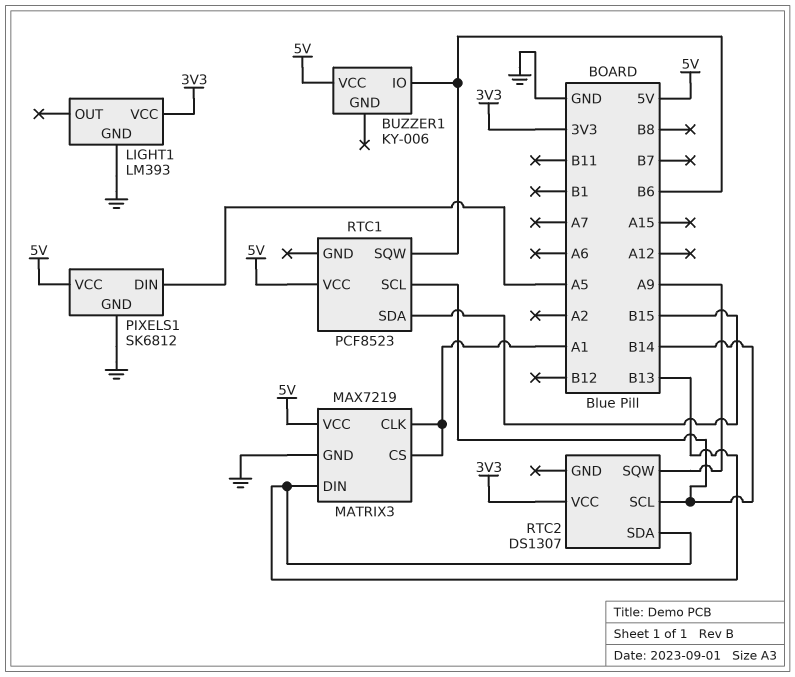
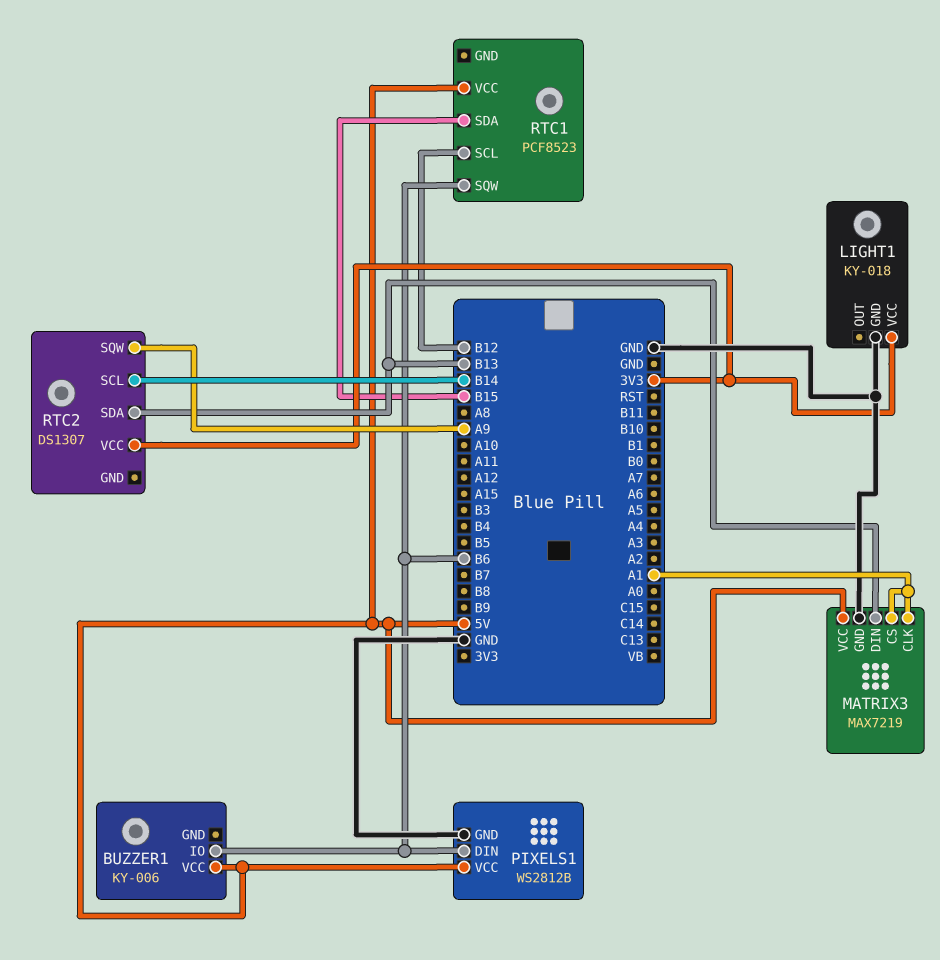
LIGHT1: LM393 -> KY-018
PIXELS1: SK6812 -> WS2812B
PIXELS1 pin DIN: A5 -> B6
RTC1 pin SCL: B14 -> B12

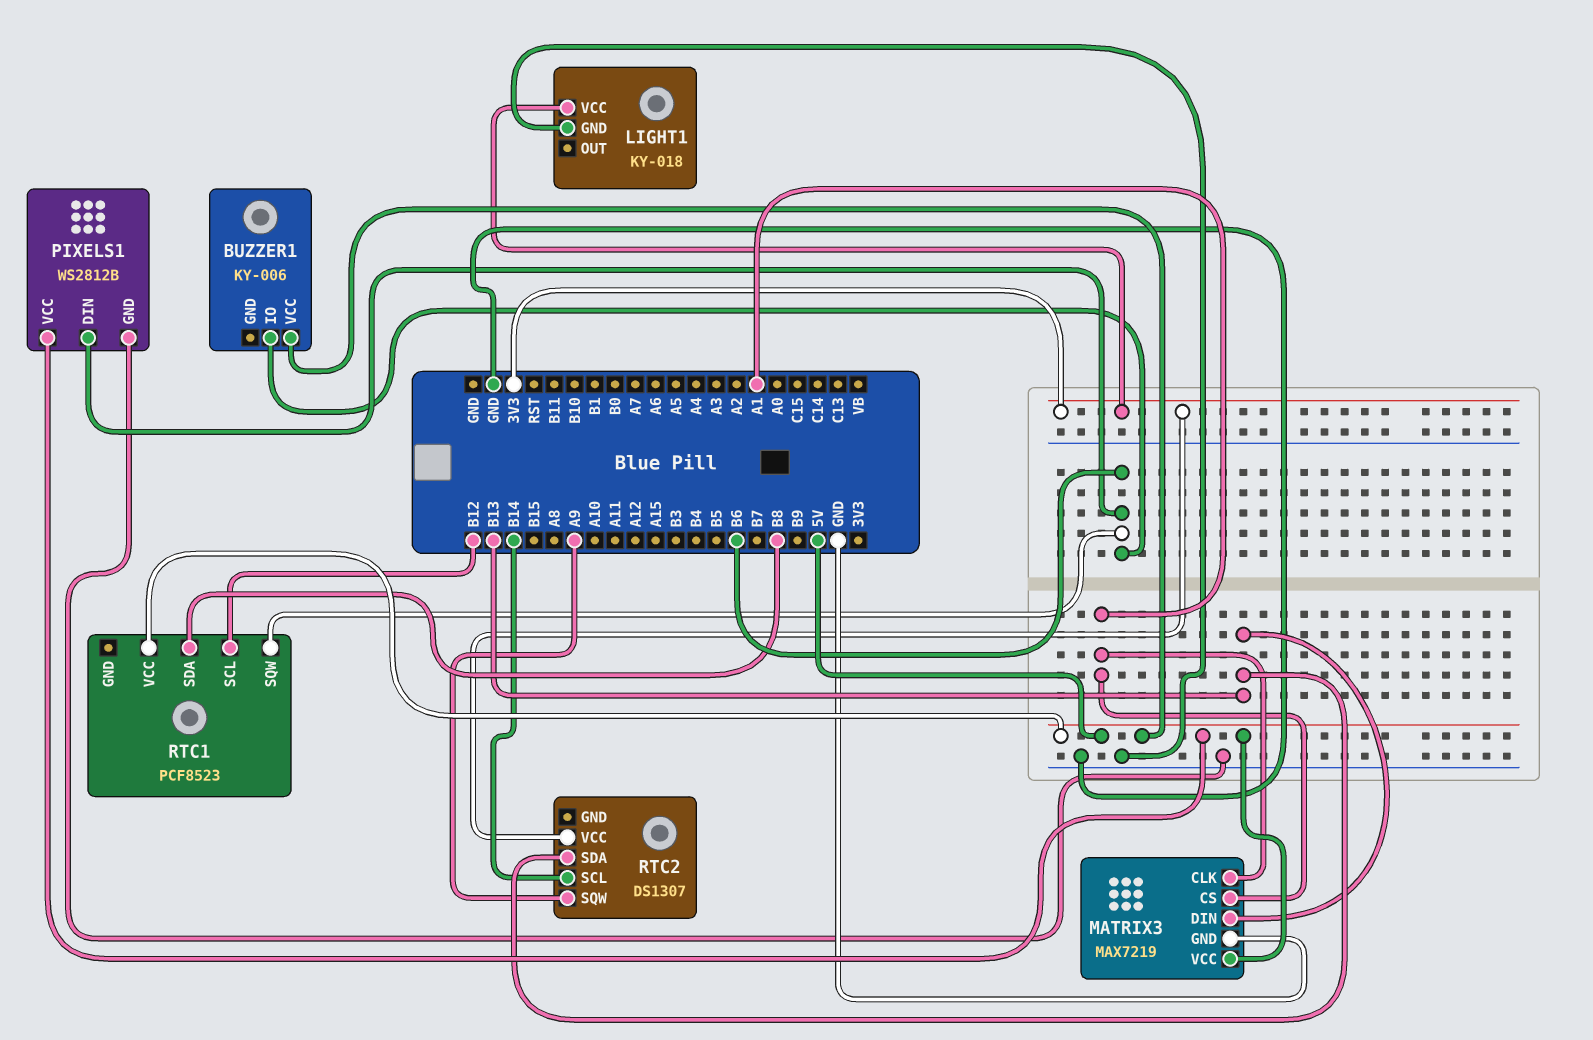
RTC1 pin SDA: B15 -> B8

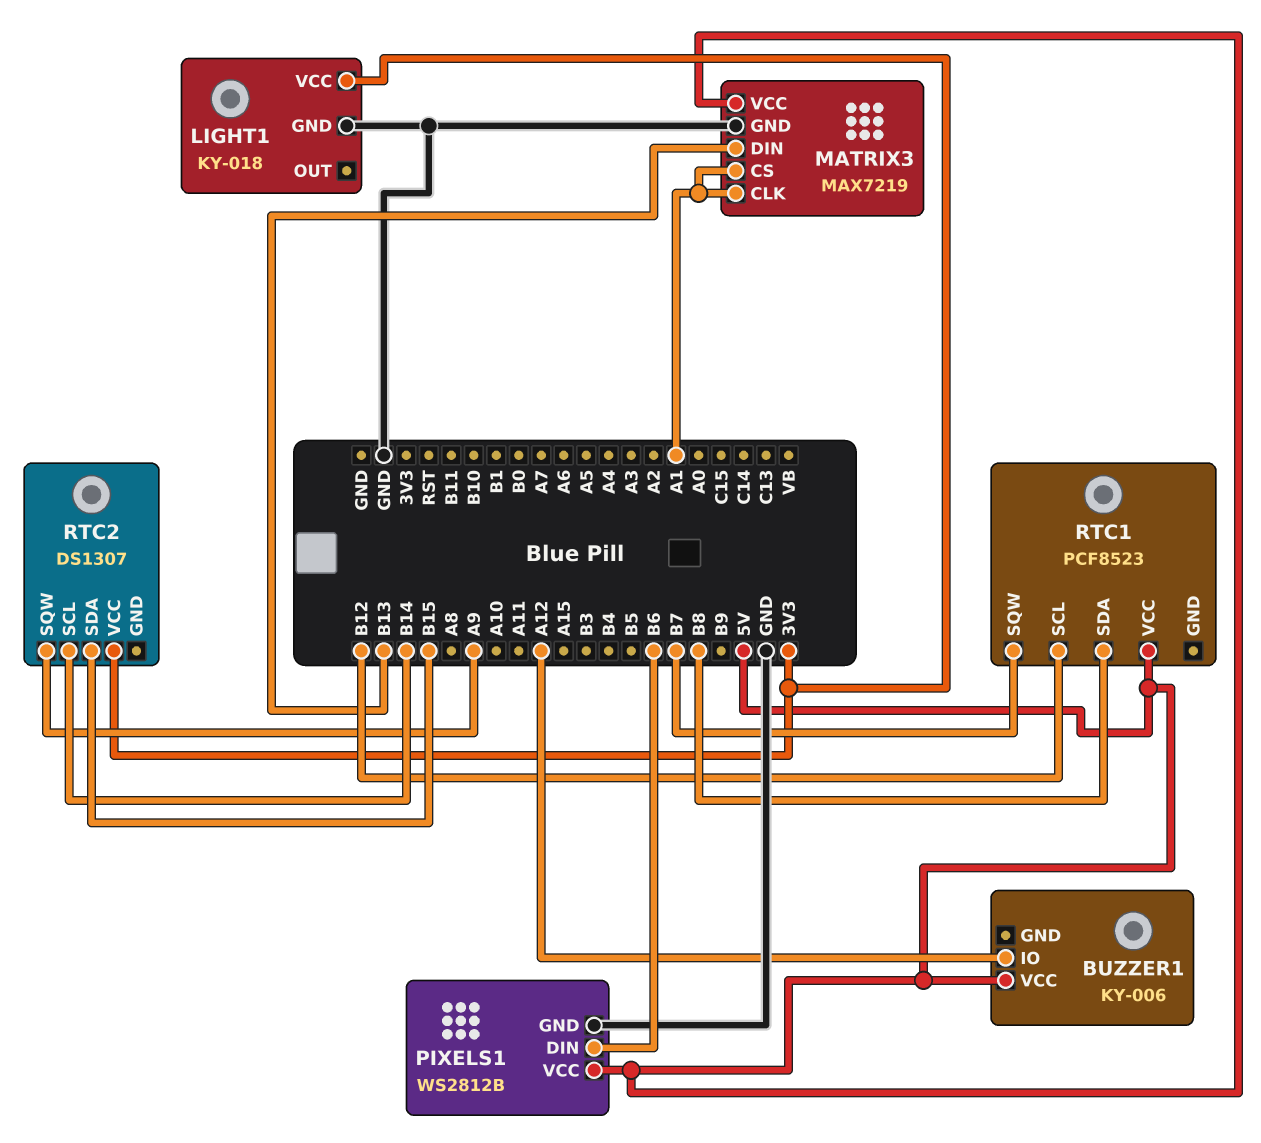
BUZZER1 pin IO: B6 -> A12
RTC1 pin SQW: B6 -> B7
RTC2 pin SDA: B13 -> B15

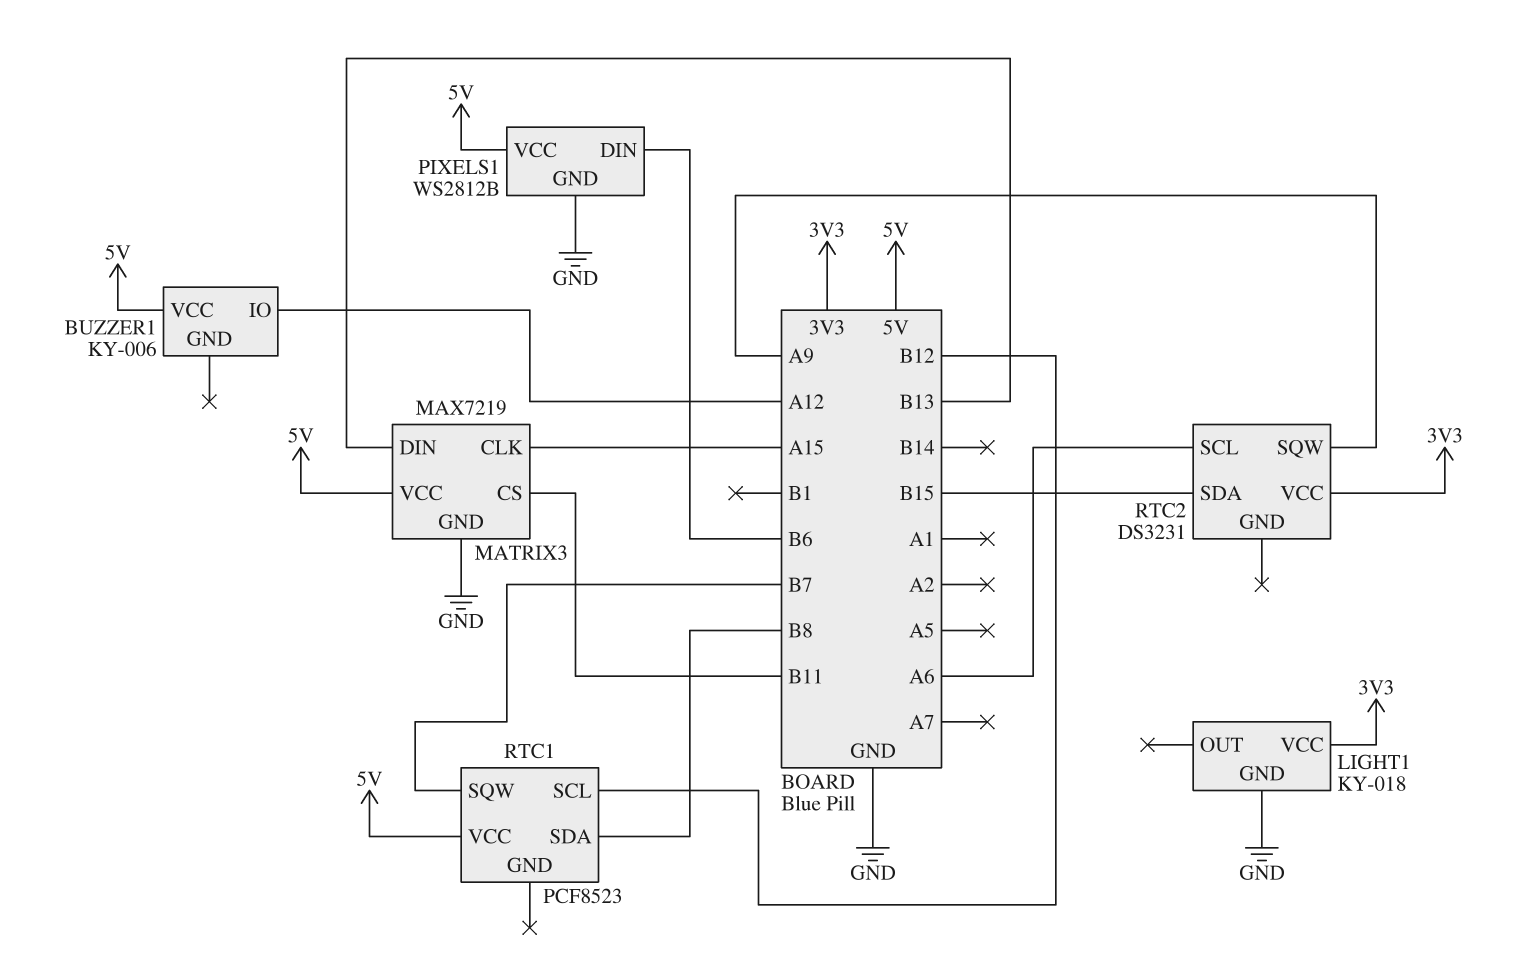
MATRIX3 pin CLK: A1 -> A15
MATRIX3 pin CS: A1 -> B11
RTC2: DS1307 -> DS3231
RTC2 pin SCL: B14 -> A6

